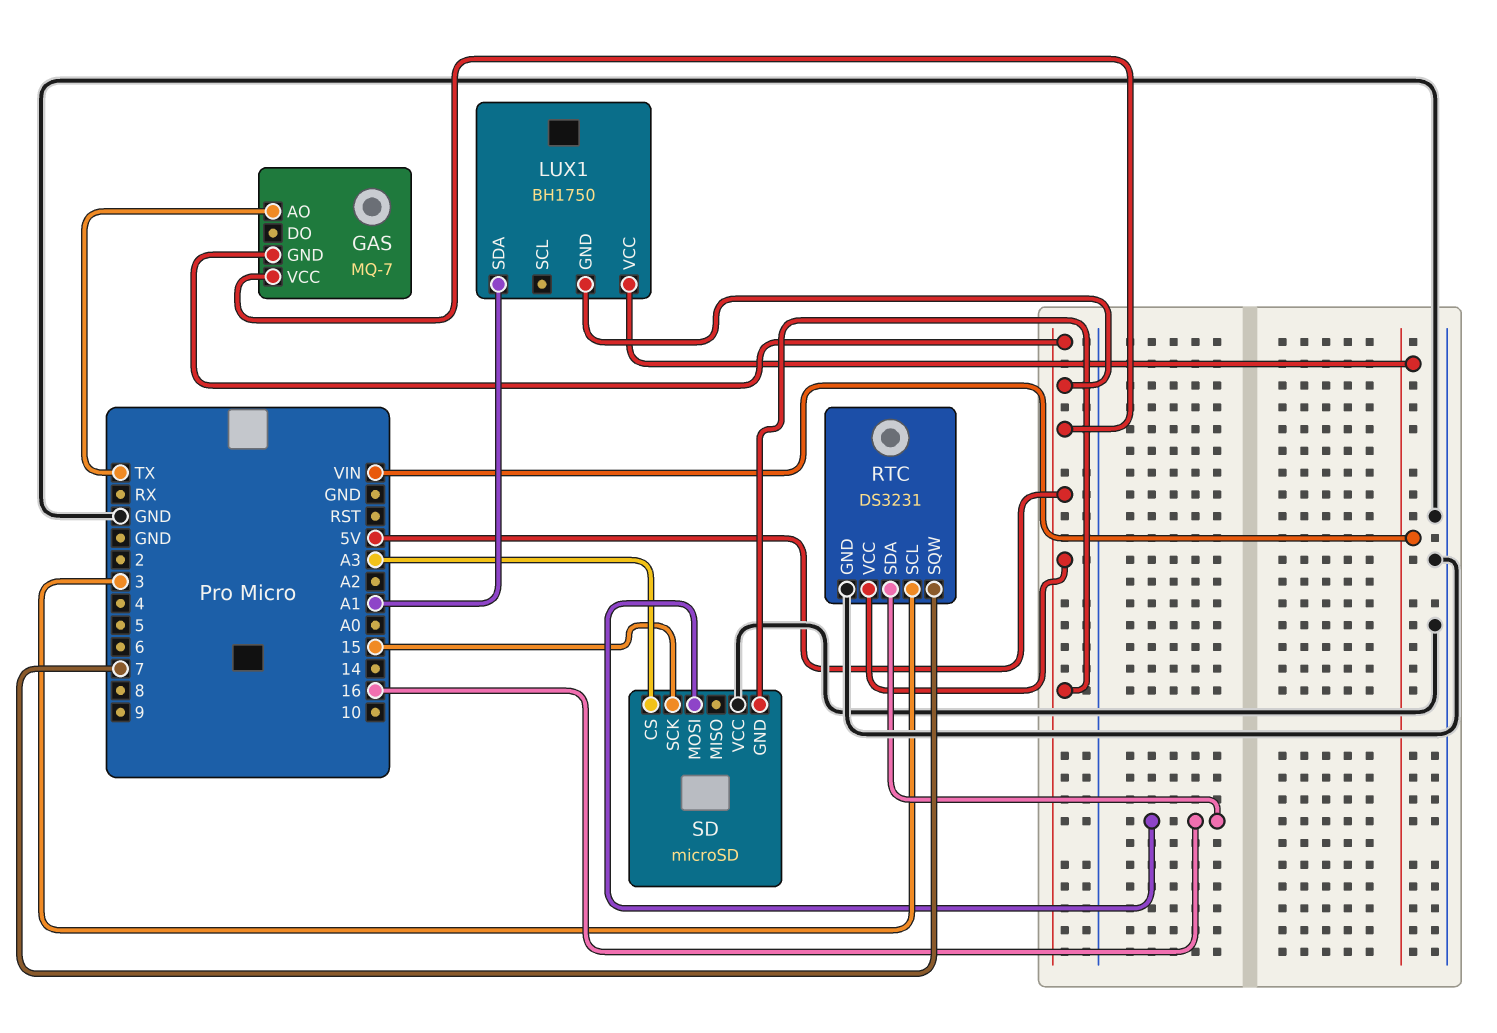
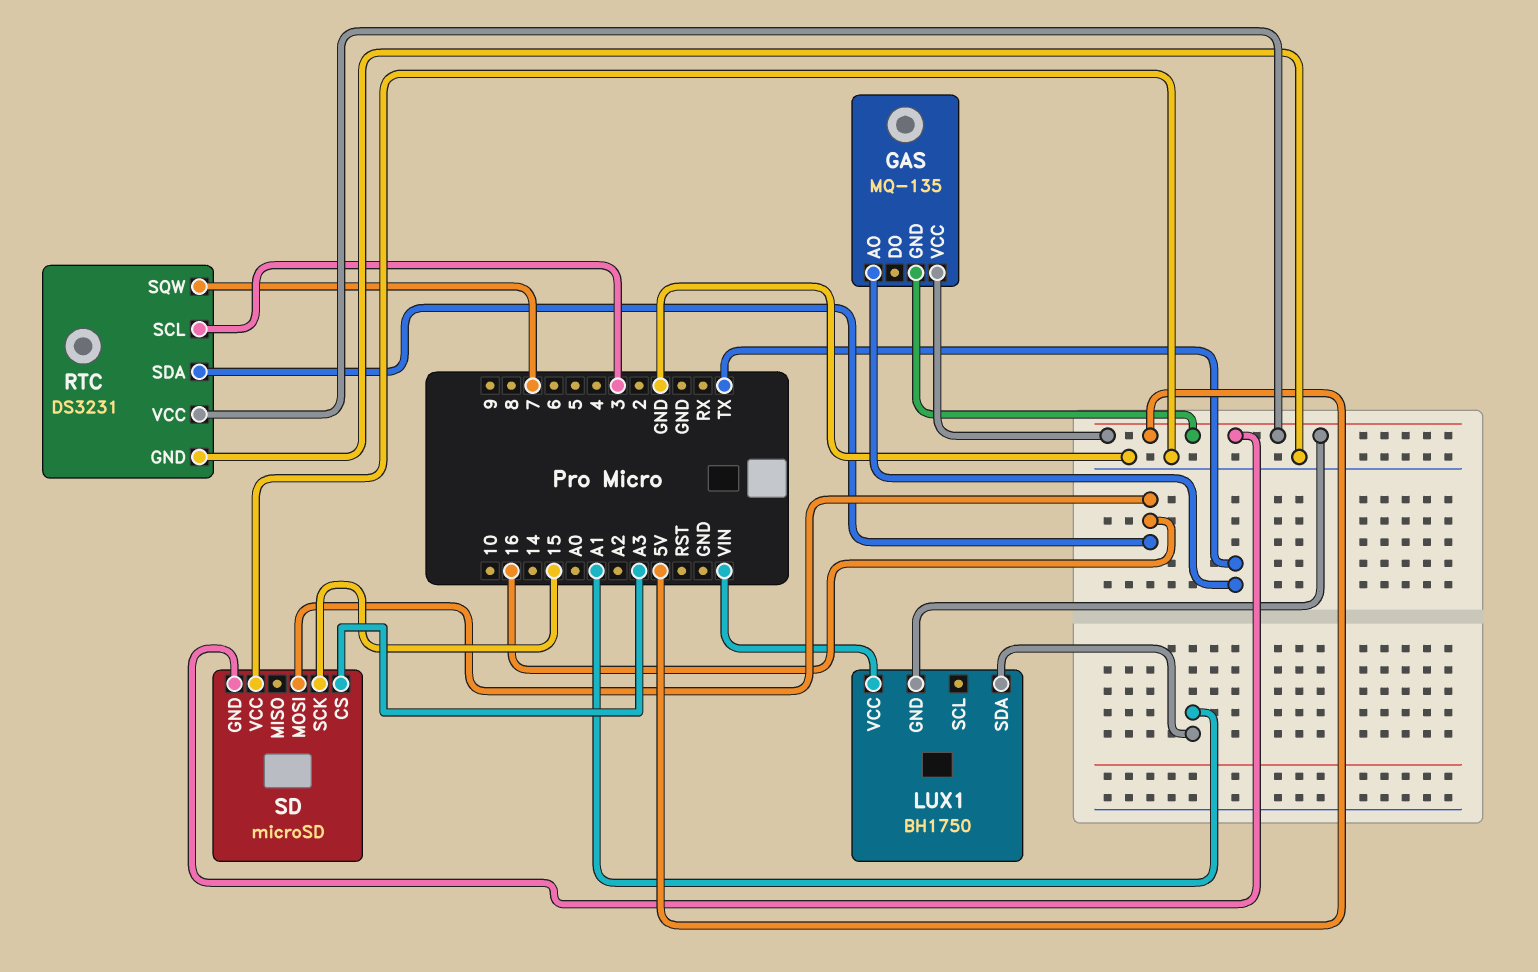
GAS: MQ-7 -> MQ-135

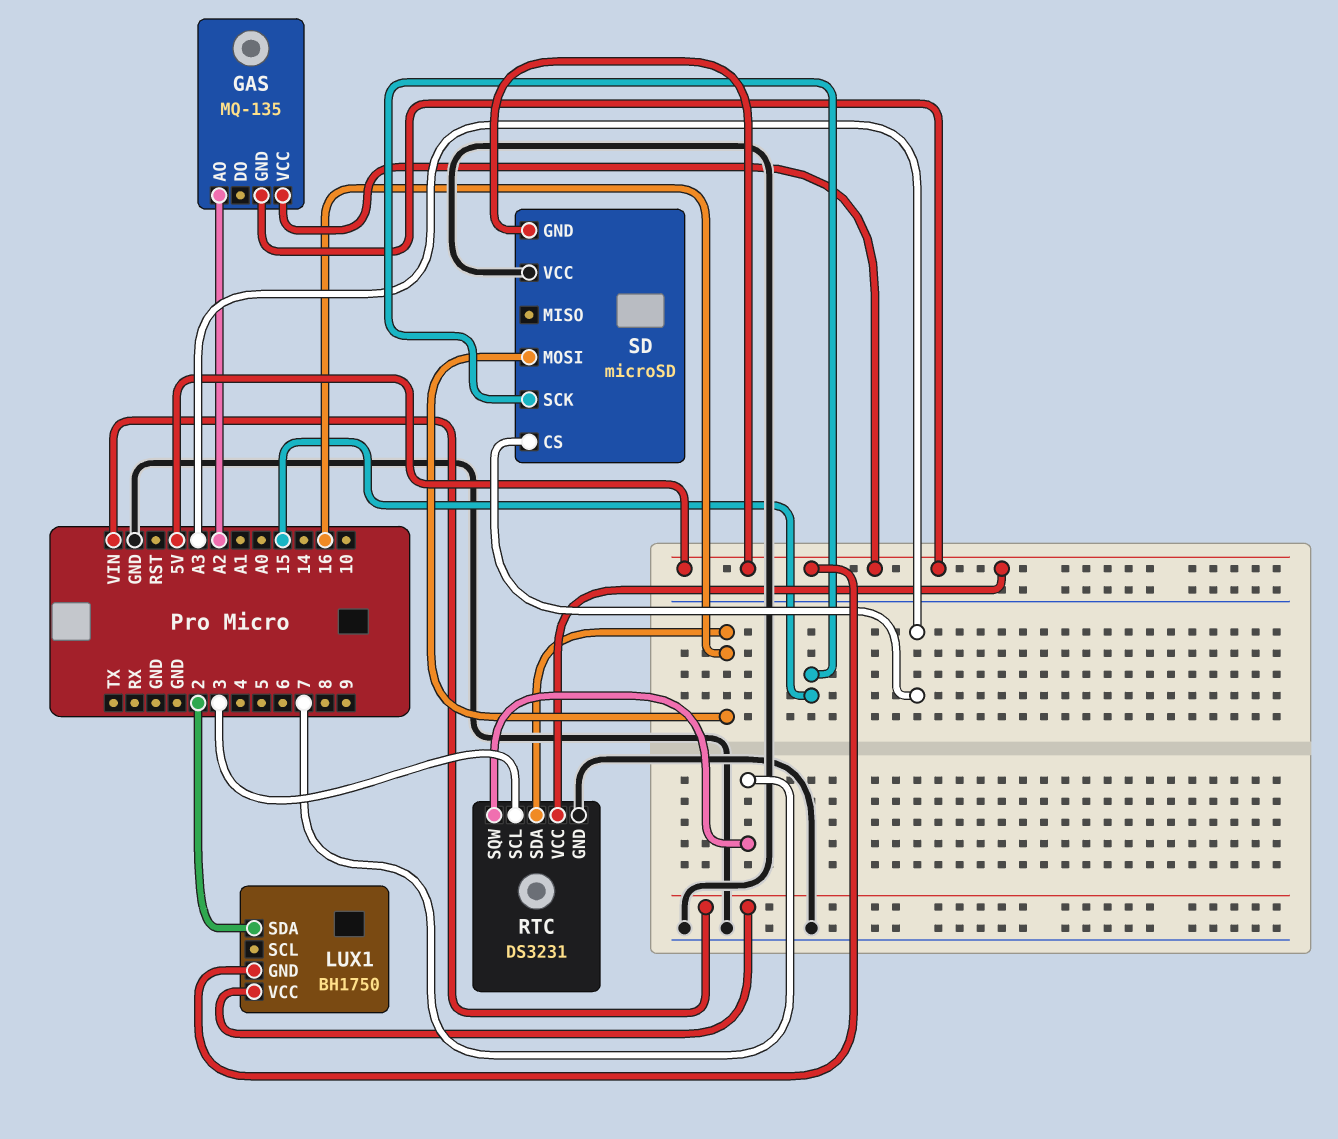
GAS pin AO: TX -> A2
LUX1 pin SDA: A1 -> 2

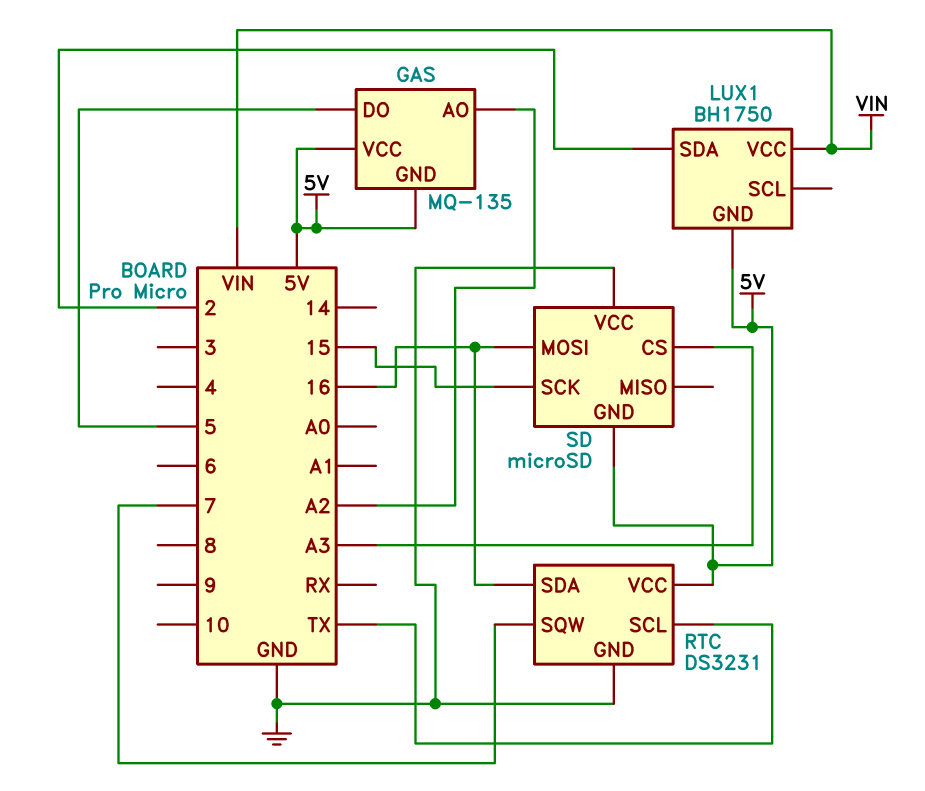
GAS pin DO: none -> 5
RTC pin SCL: 3 -> TX

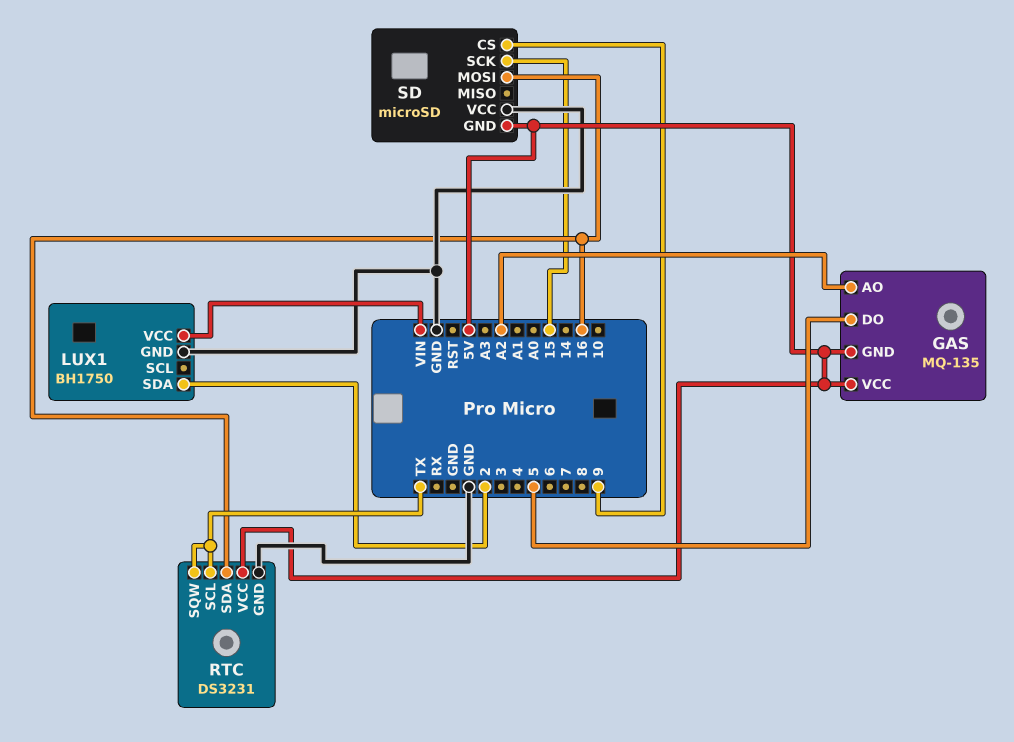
LUX1 pin GND: 5V -> GND
RTC pin SQW: 7 -> TX
SD pin CS: A3 -> 9

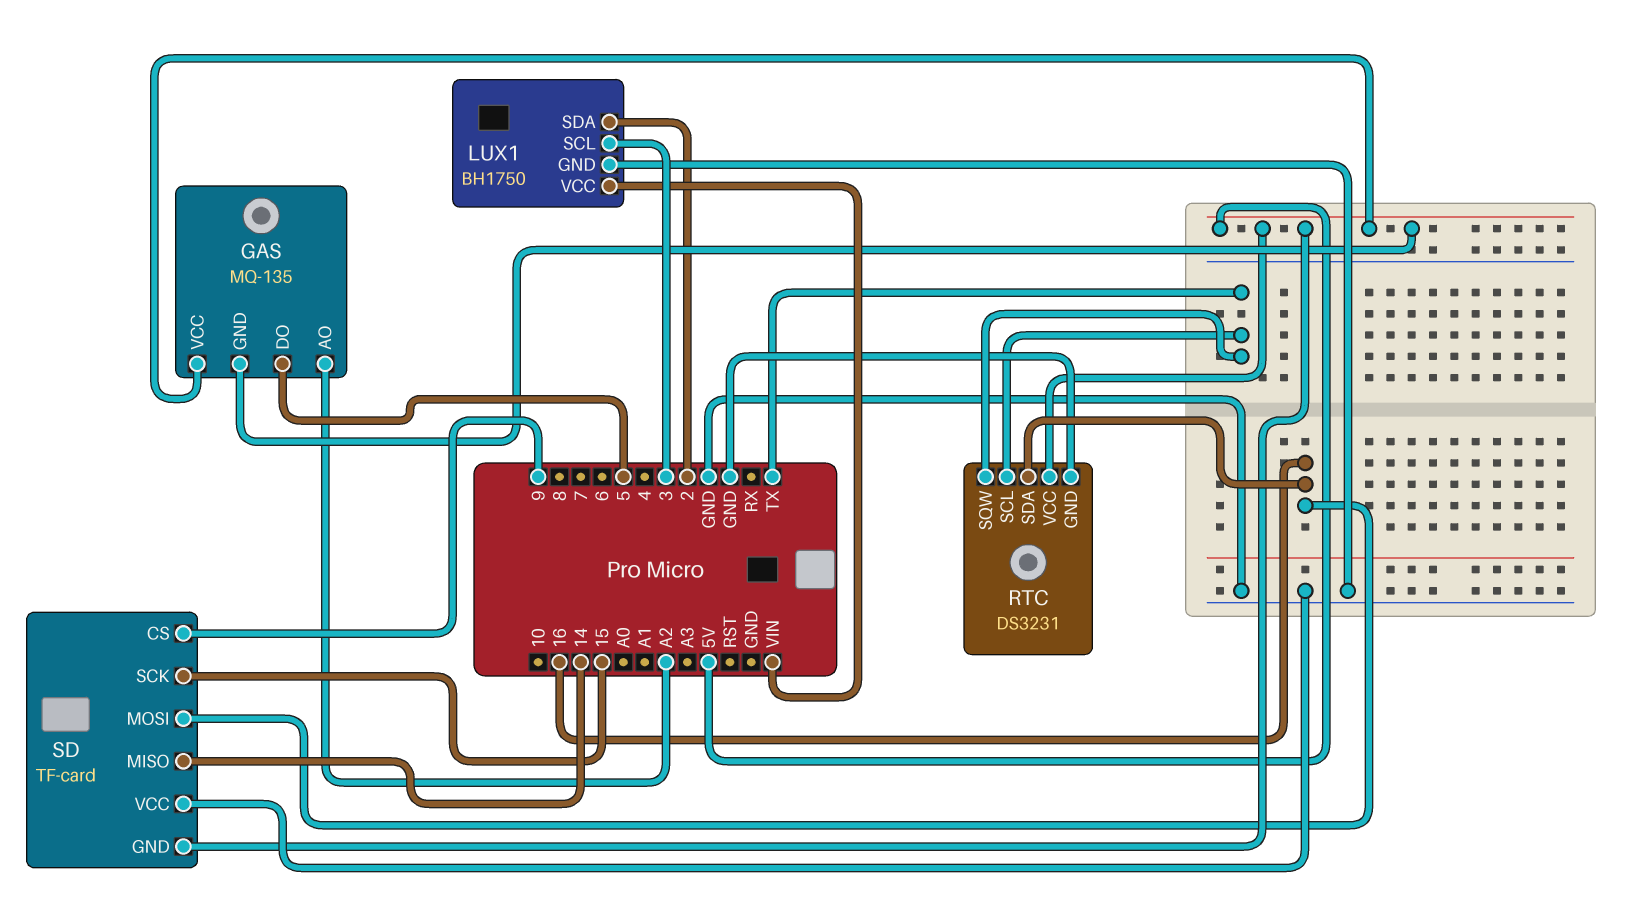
LUX1 pin SCL: none -> 3
SD: microSD -> TF-card
SD pin MISO: none -> 14

